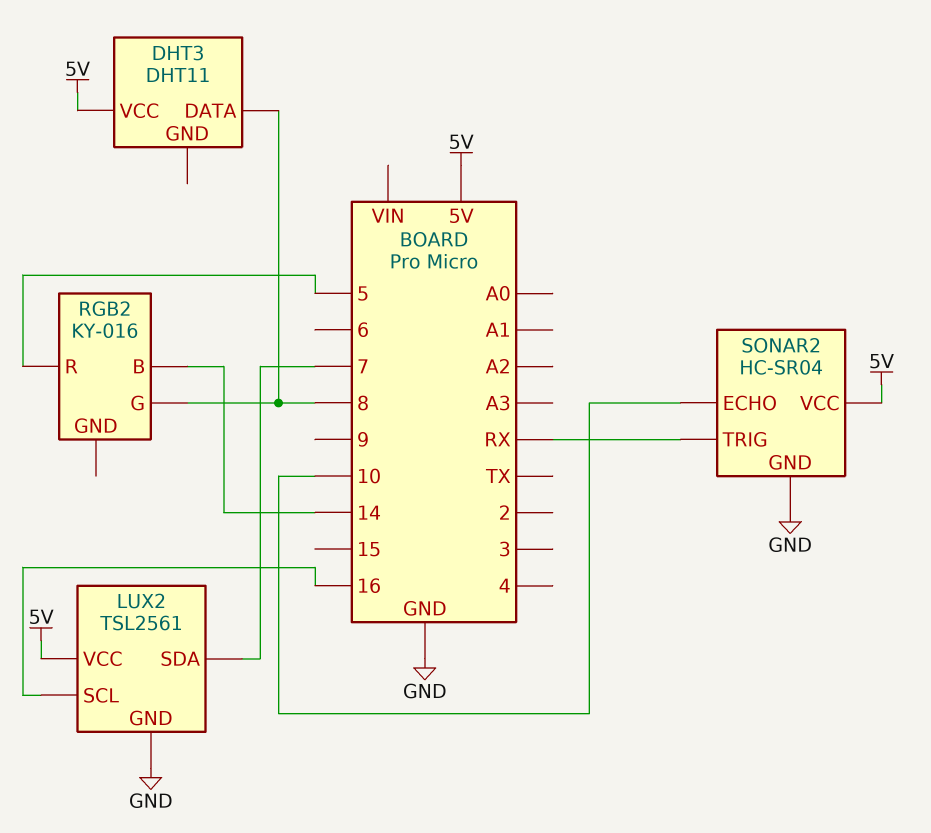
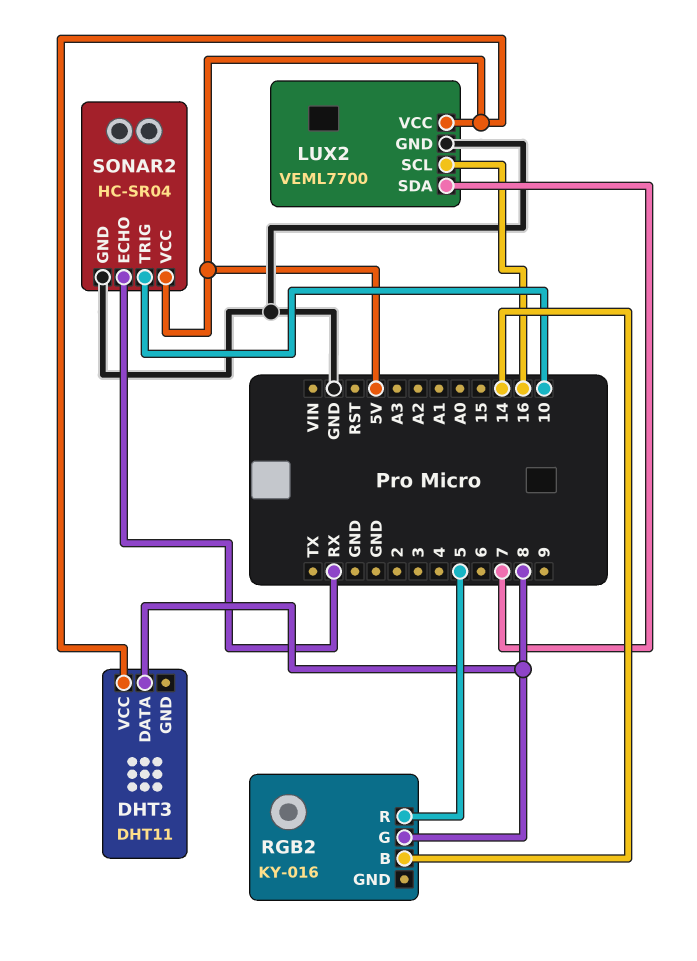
LUX2: TSL2561 -> VEML7700
SONAR2 pin ECHO: 10 -> RX
SONAR2 pin TRIG: RX -> 10

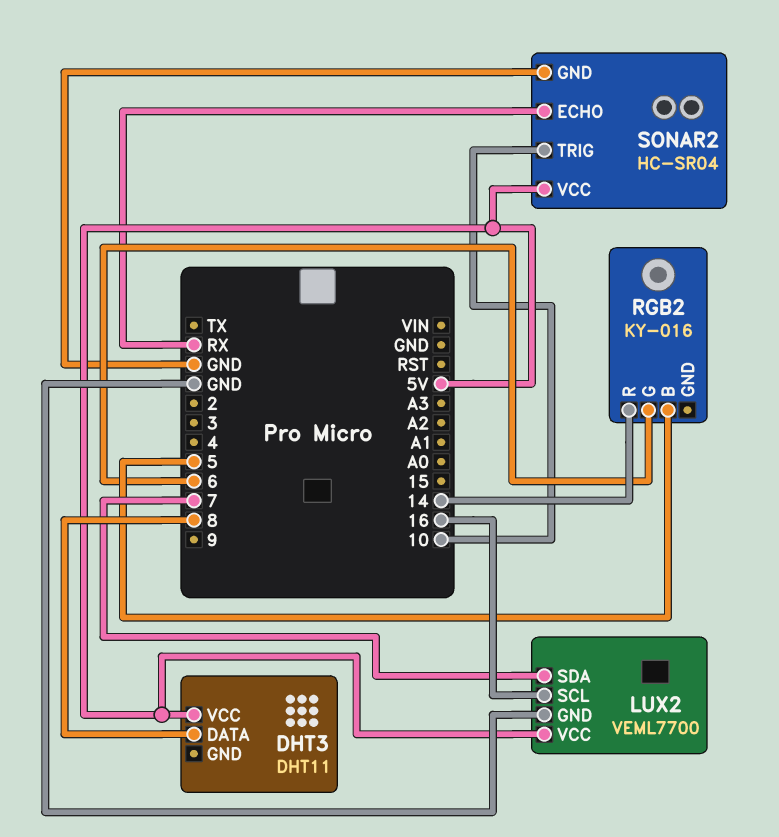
RGB2 pin B: 14 -> 5
RGB2 pin G: 8 -> 6
RGB2 pin R: 5 -> 14

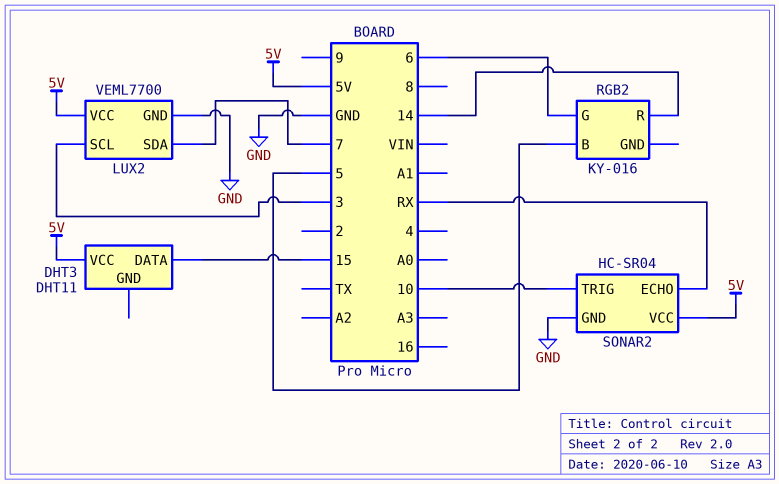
DHT3 pin DATA: 8 -> 15
LUX2 pin SCL: 16 -> 3

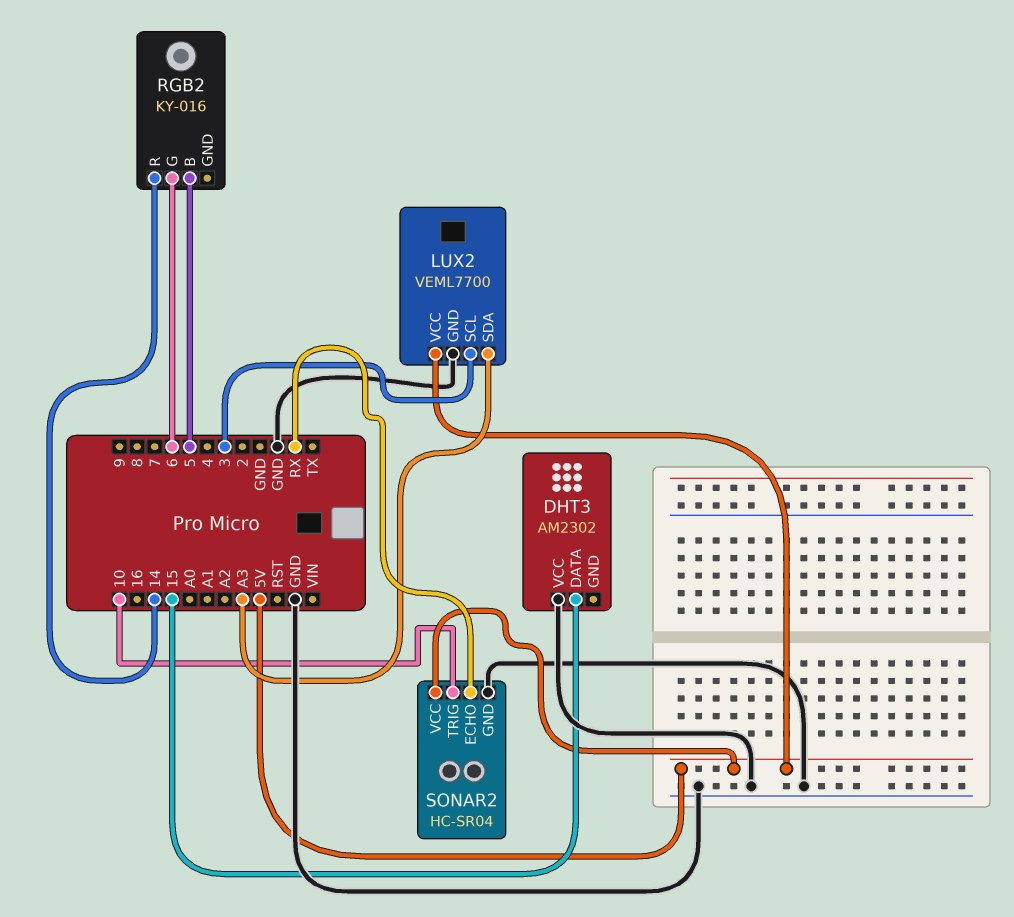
DHT3: DHT11 -> AM2302
DHT3 pin VCC: 5V -> GND
LUX2 pin SDA: 7 -> A3

